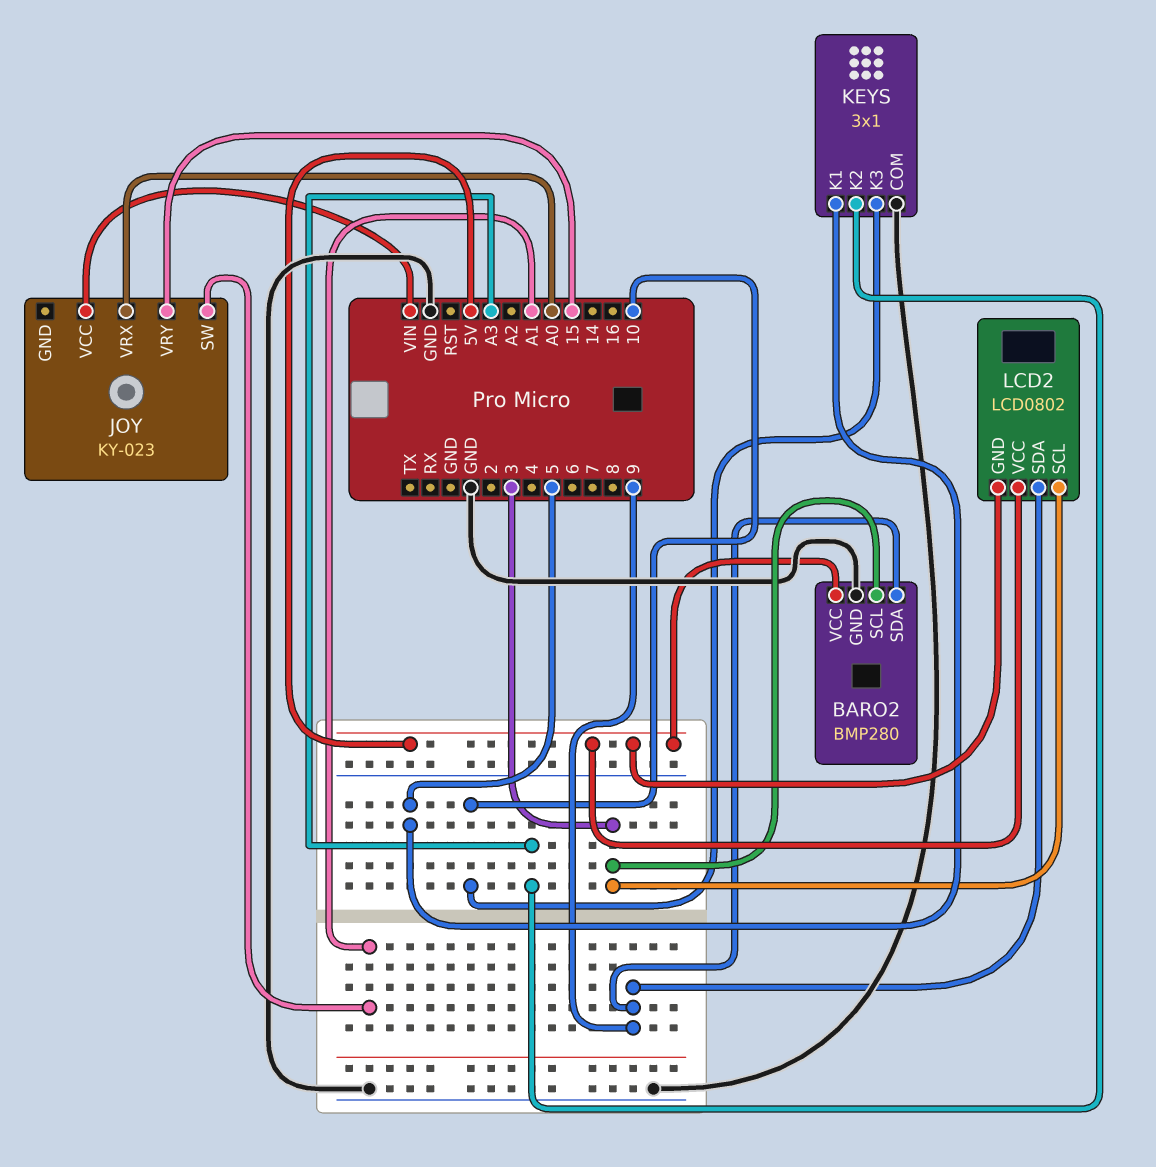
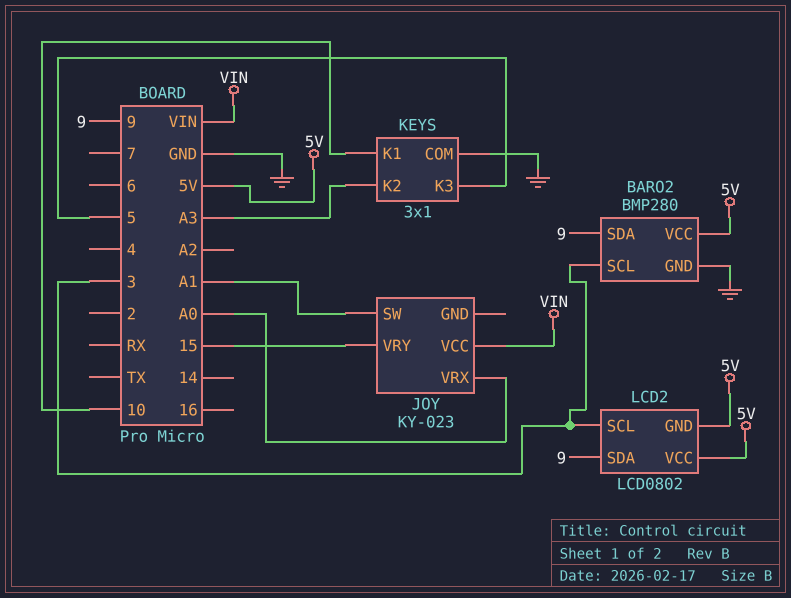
KEYS pin K1: 5 -> 10
KEYS pin K3: 10 -> 5

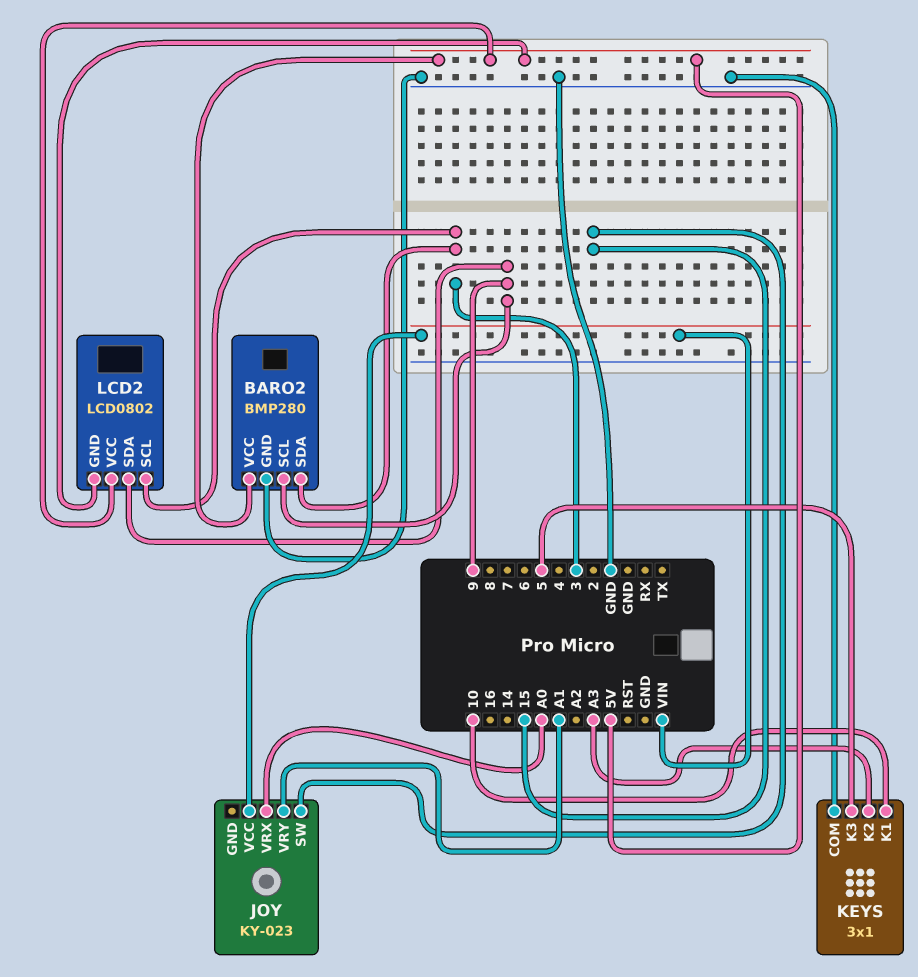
BARO2 pin SCL: 3 -> 9
BARO2 pin SDA: 9 -> 3
JOY pin SW: A1 -> 15
JOY pin VRY: 15 -> A1

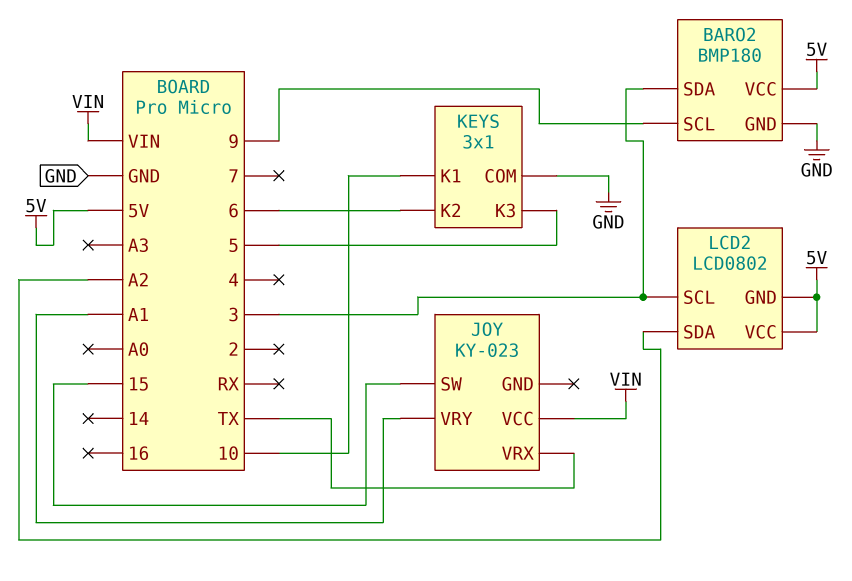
BARO2: BMP280 -> BMP180
JOY pin VRX: A0 -> TX
KEYS pin K2: A3 -> 6
LCD2 pin SDA: 9 -> A2

